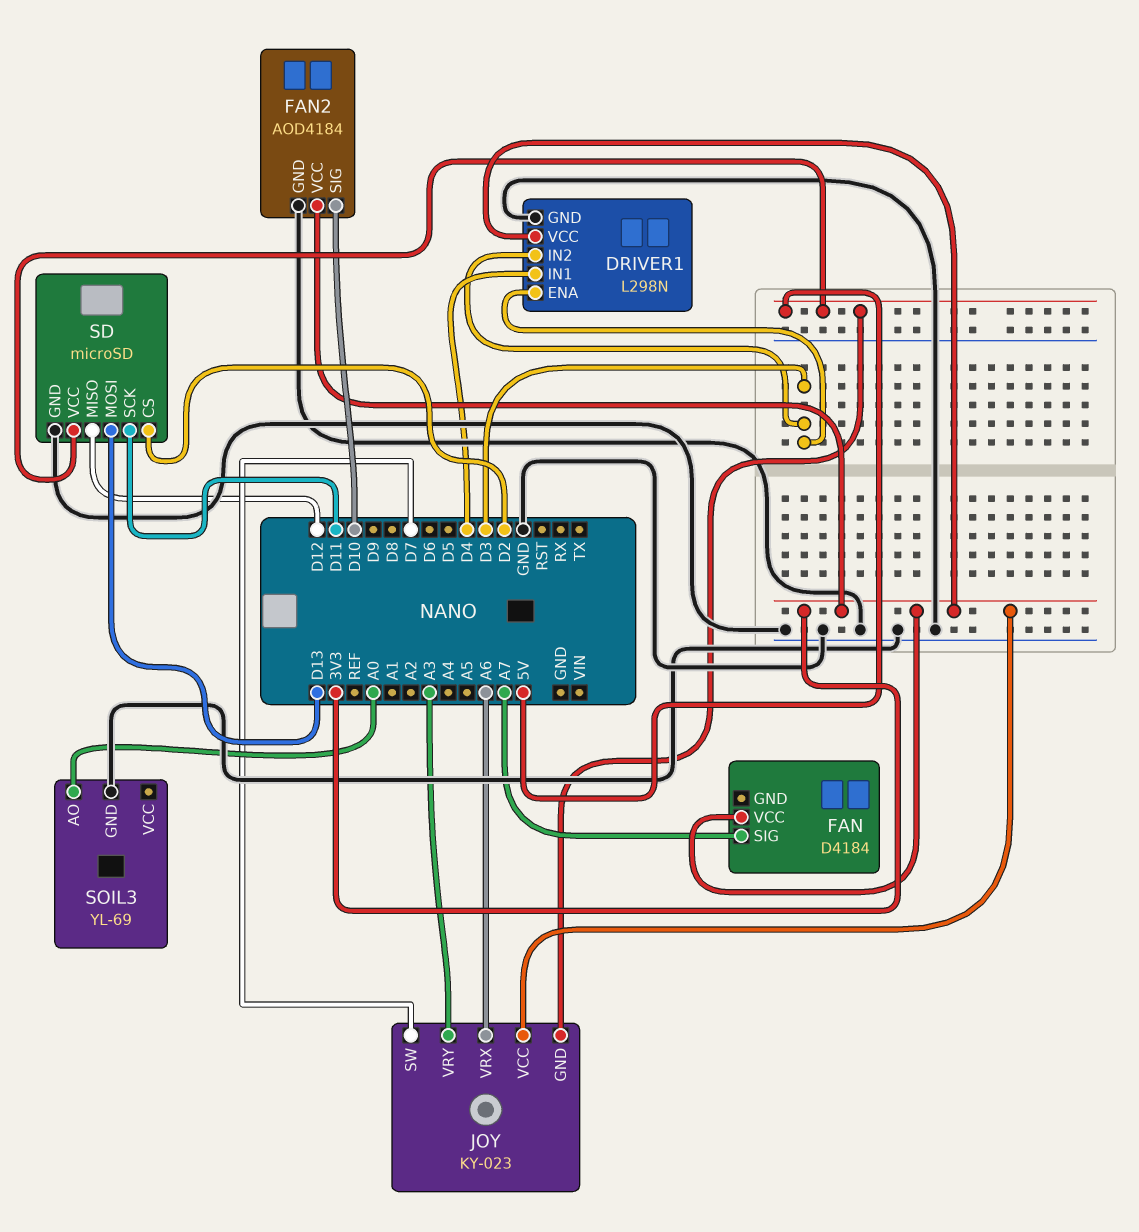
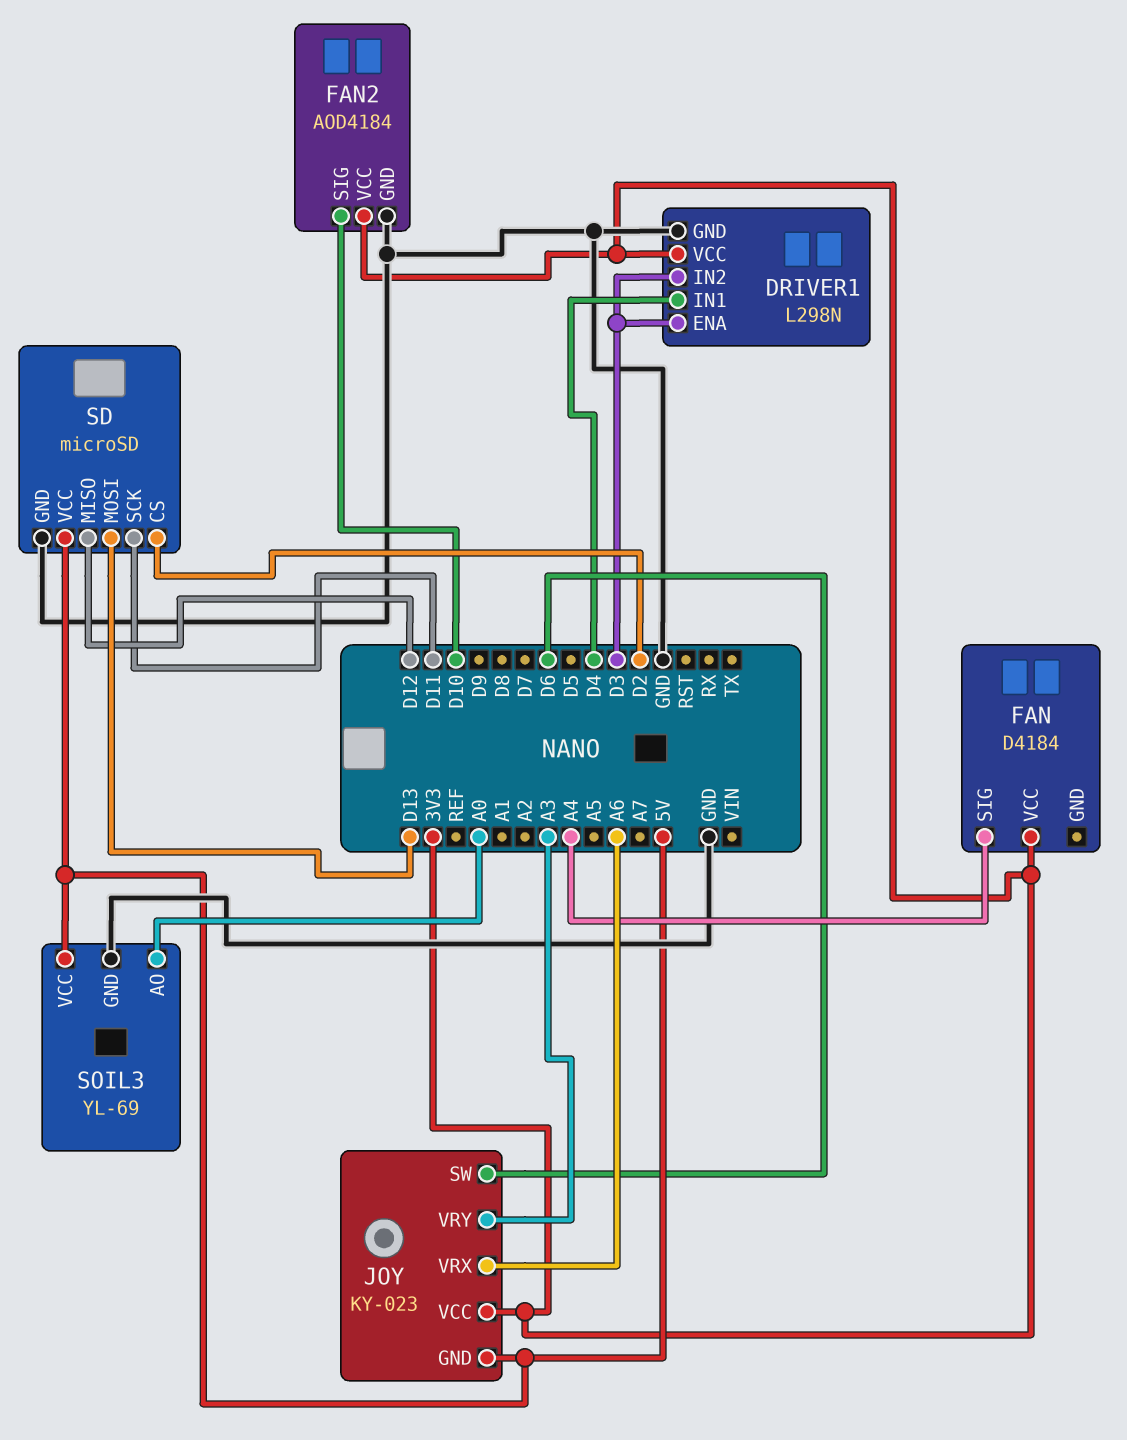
FAN pin SIG: A7 -> A4
JOY pin SW: D7 -> D6
SOIL3 pin VCC: none -> 5V

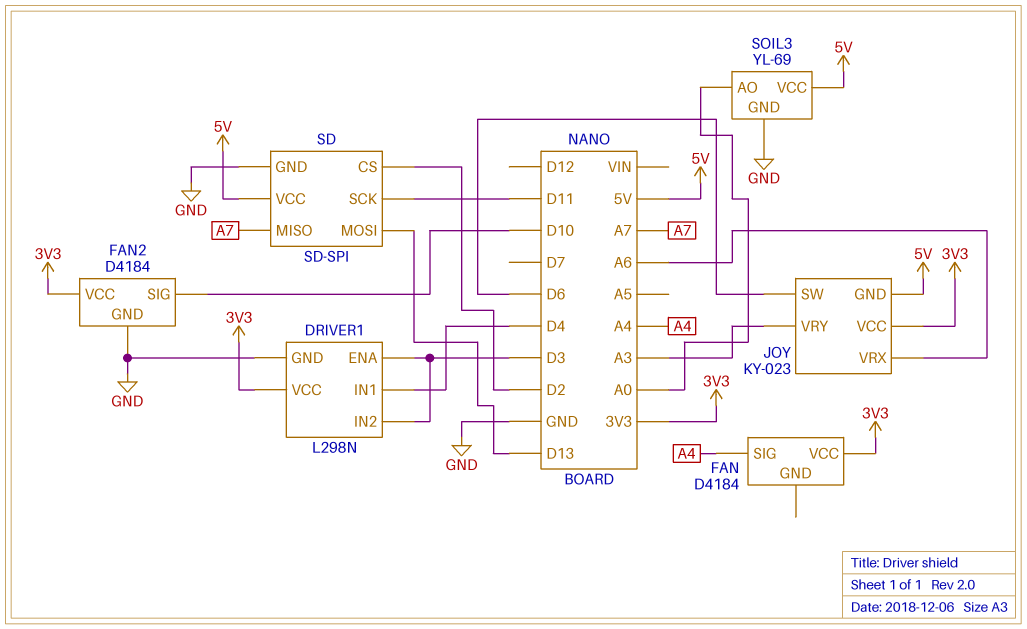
FAN2: AOD4184 -> D4184
SD: microSD -> SD-SPI
SD pin MISO: D12 -> A7

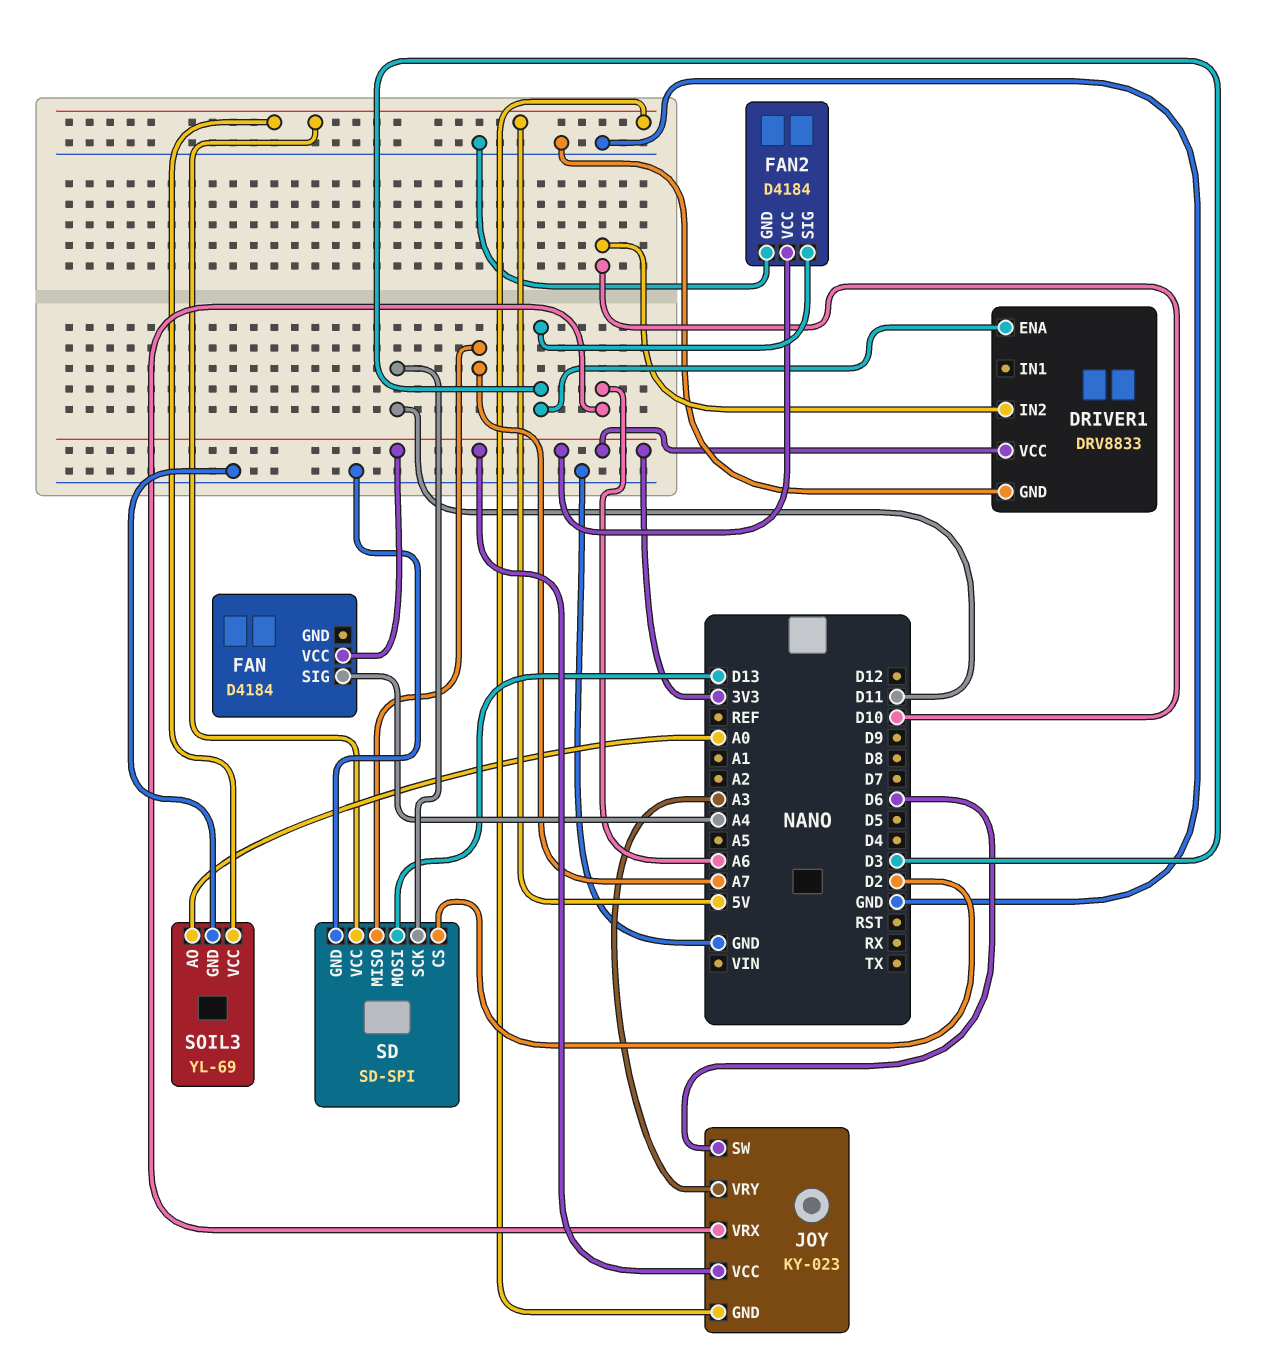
DRIVER1: L298N -> DRV8833
DRIVER1 pin IN1: D4 -> none
DRIVER1 pin IN2: D3 -> D10
FAN2 pin SIG: D10 -> D3

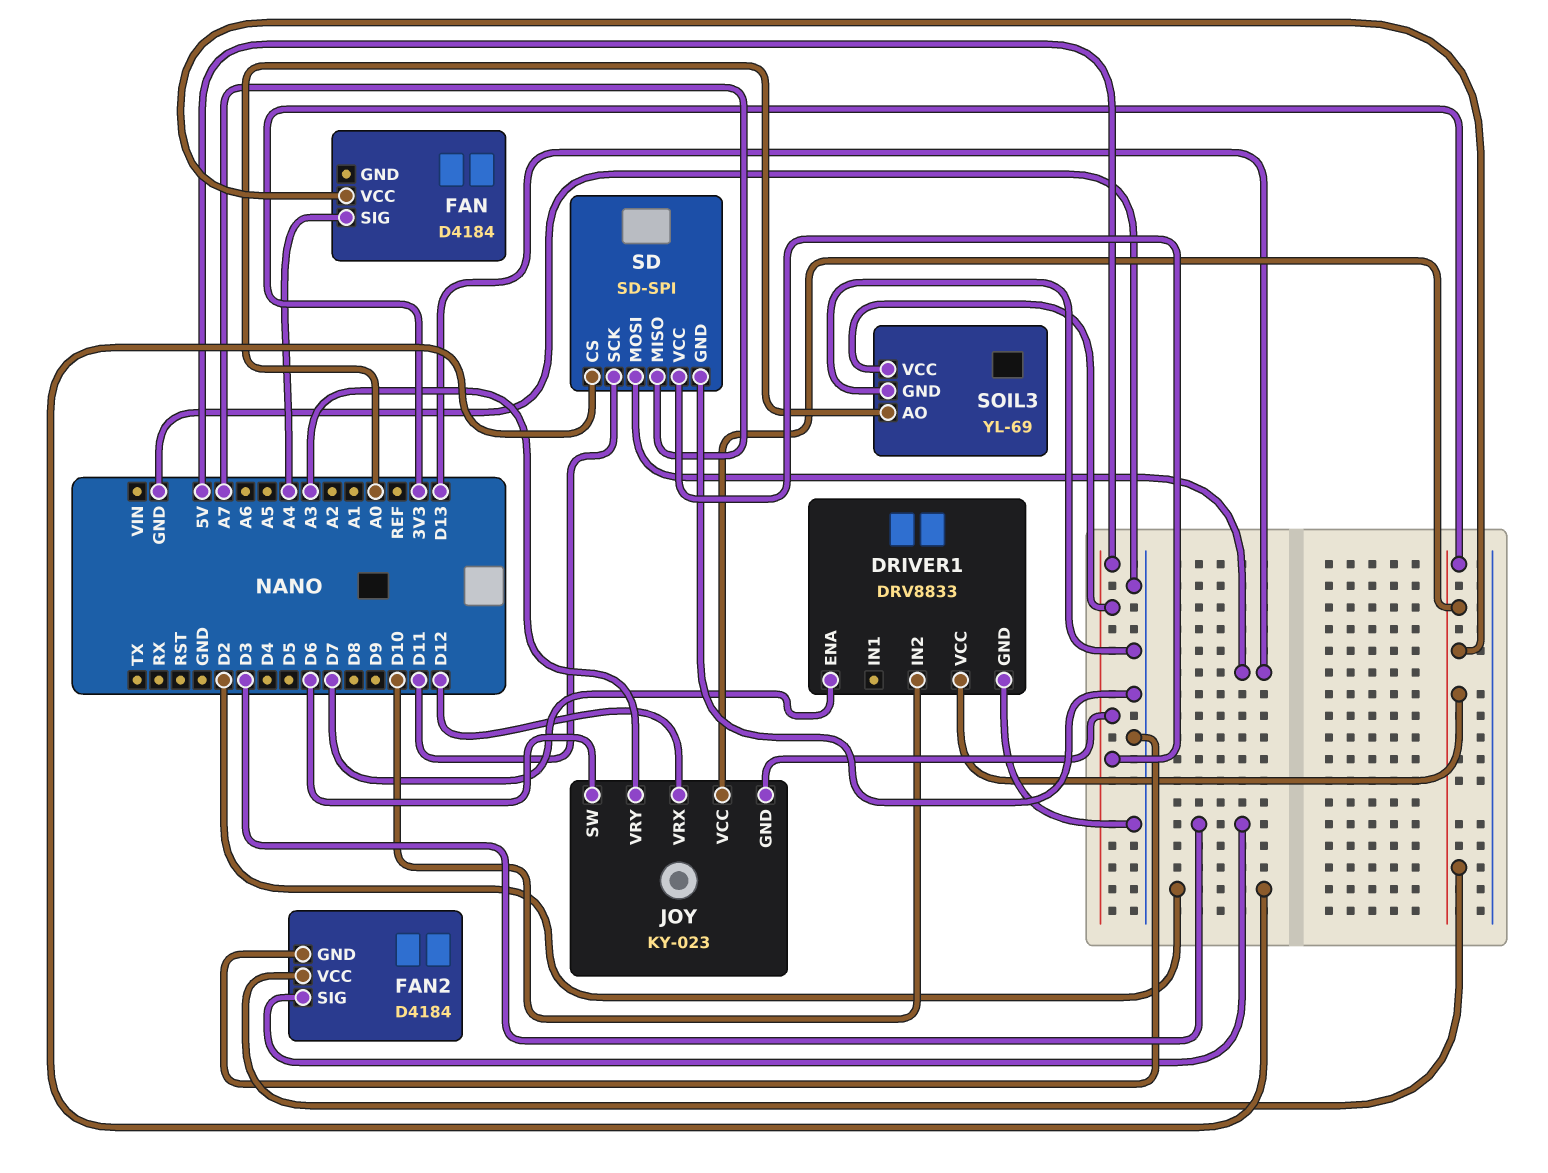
DRIVER1 pin ENA: D3 -> D7
JOY pin VRX: A6 -> D12

